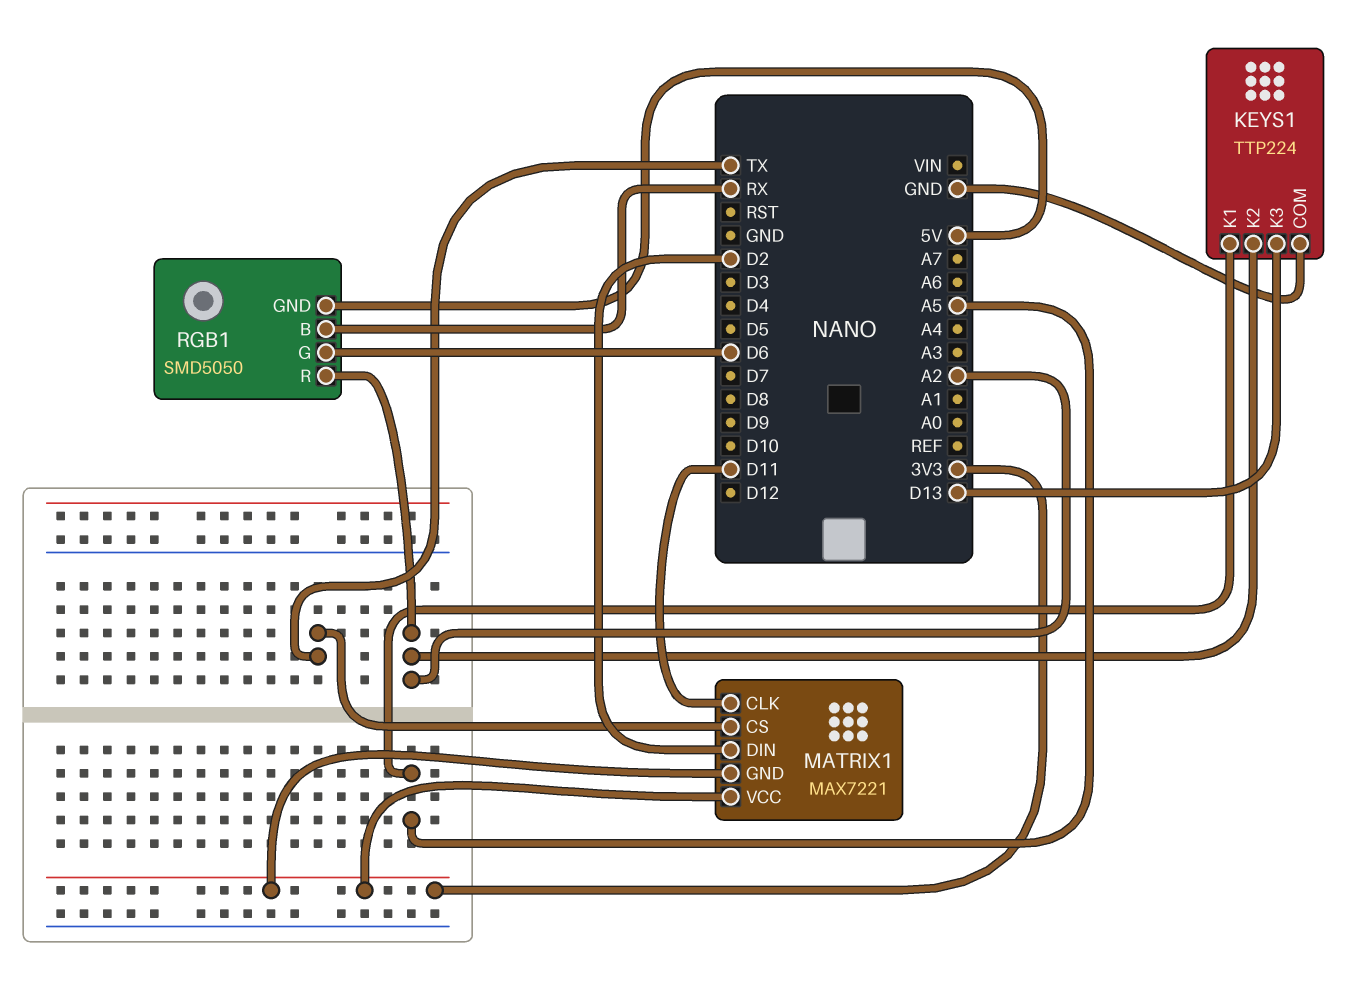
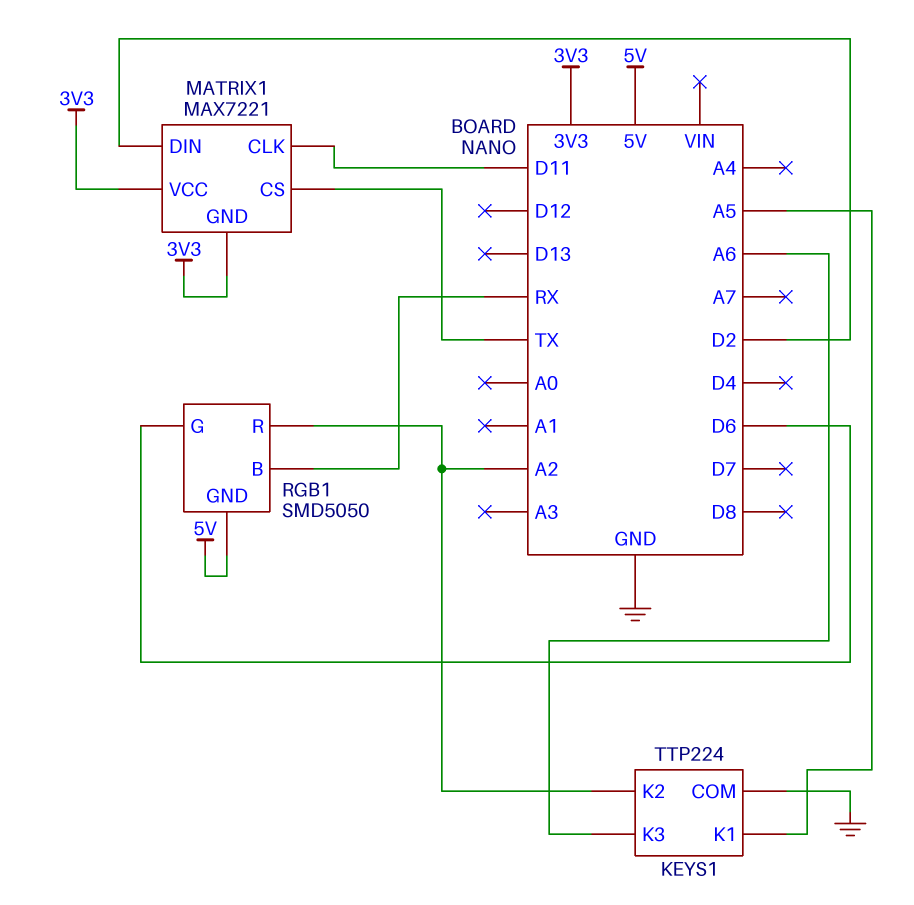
KEYS1 pin K3: D13 -> A6

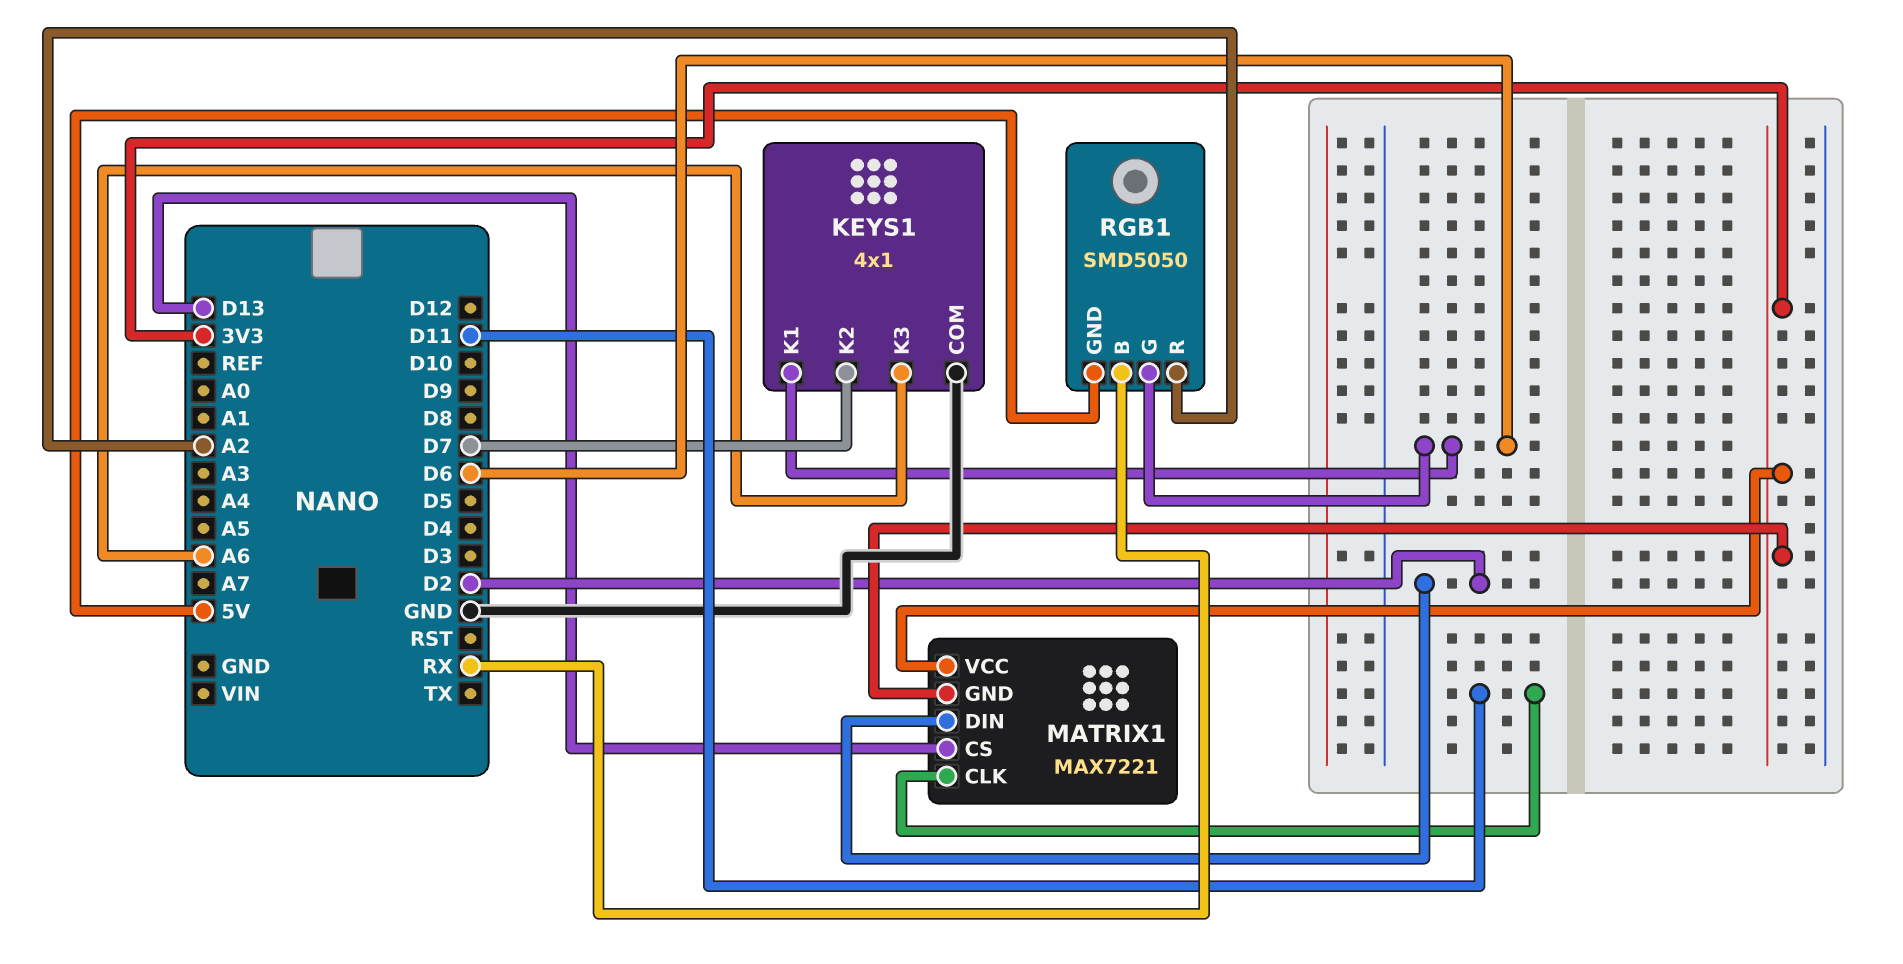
KEYS1: TTP224 -> 4x1
KEYS1 pin K1: A5 -> D6
KEYS1 pin K2: A2 -> D7
MATRIX1 pin CS: TX -> D13

